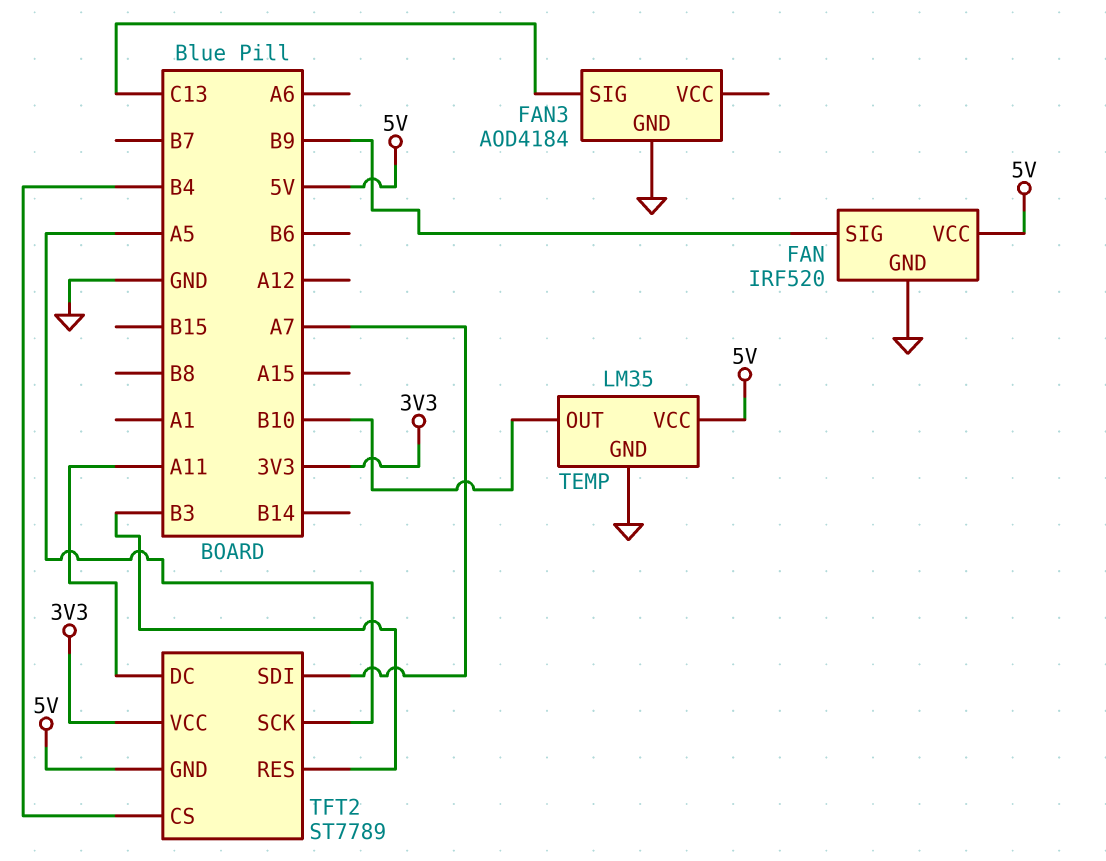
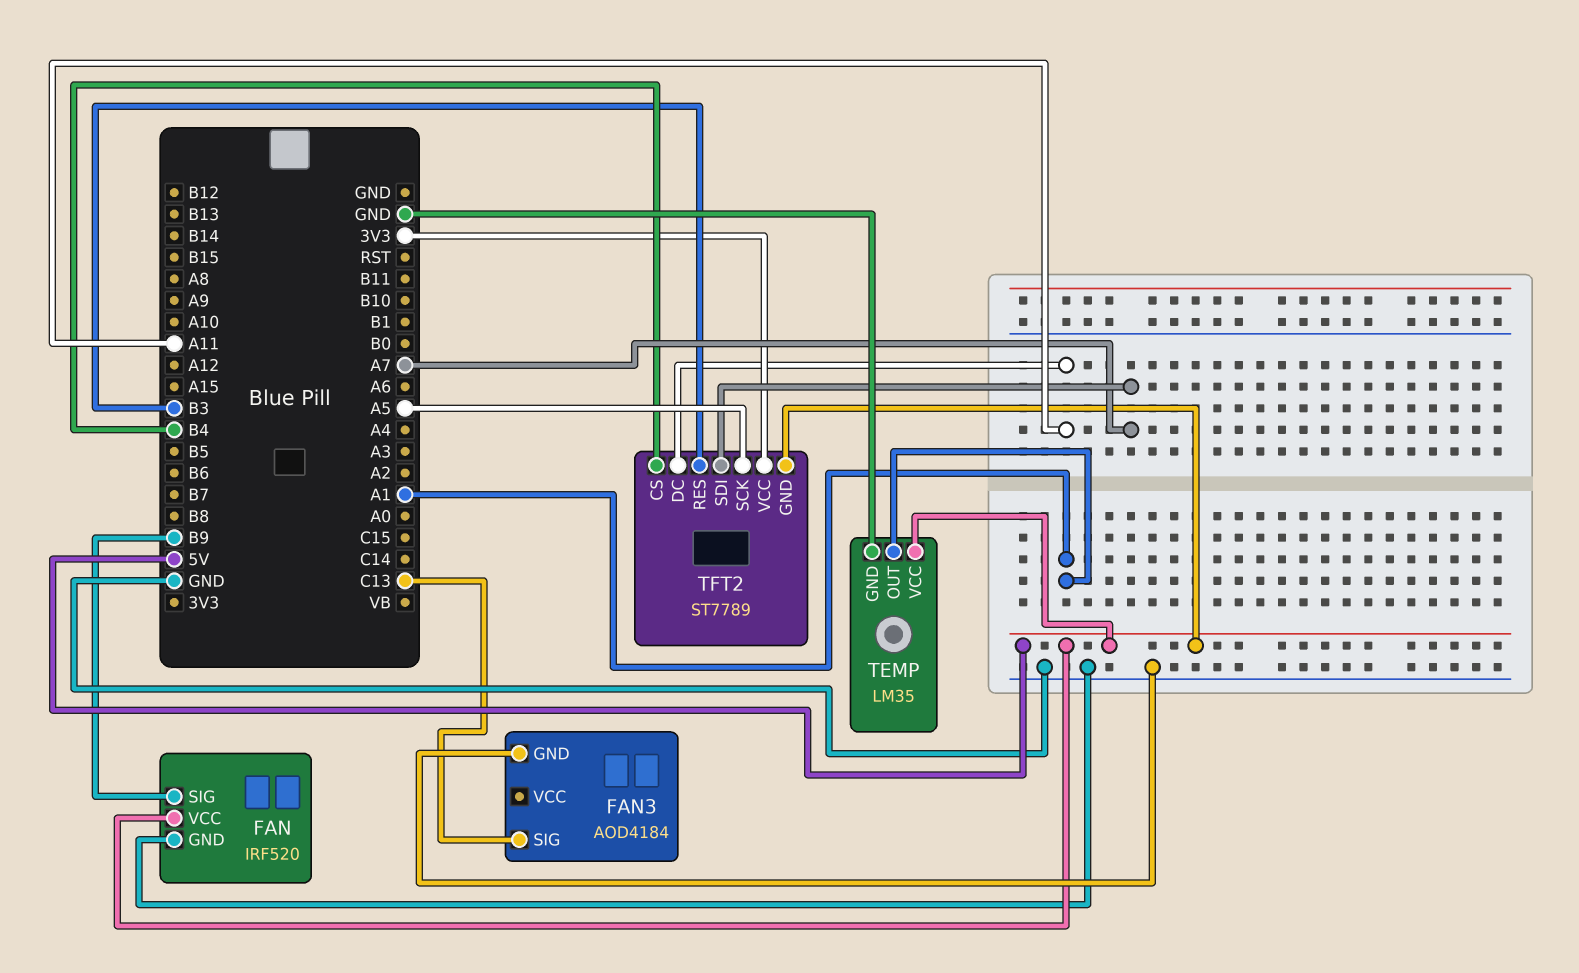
TEMP pin OUT: B10 -> A1

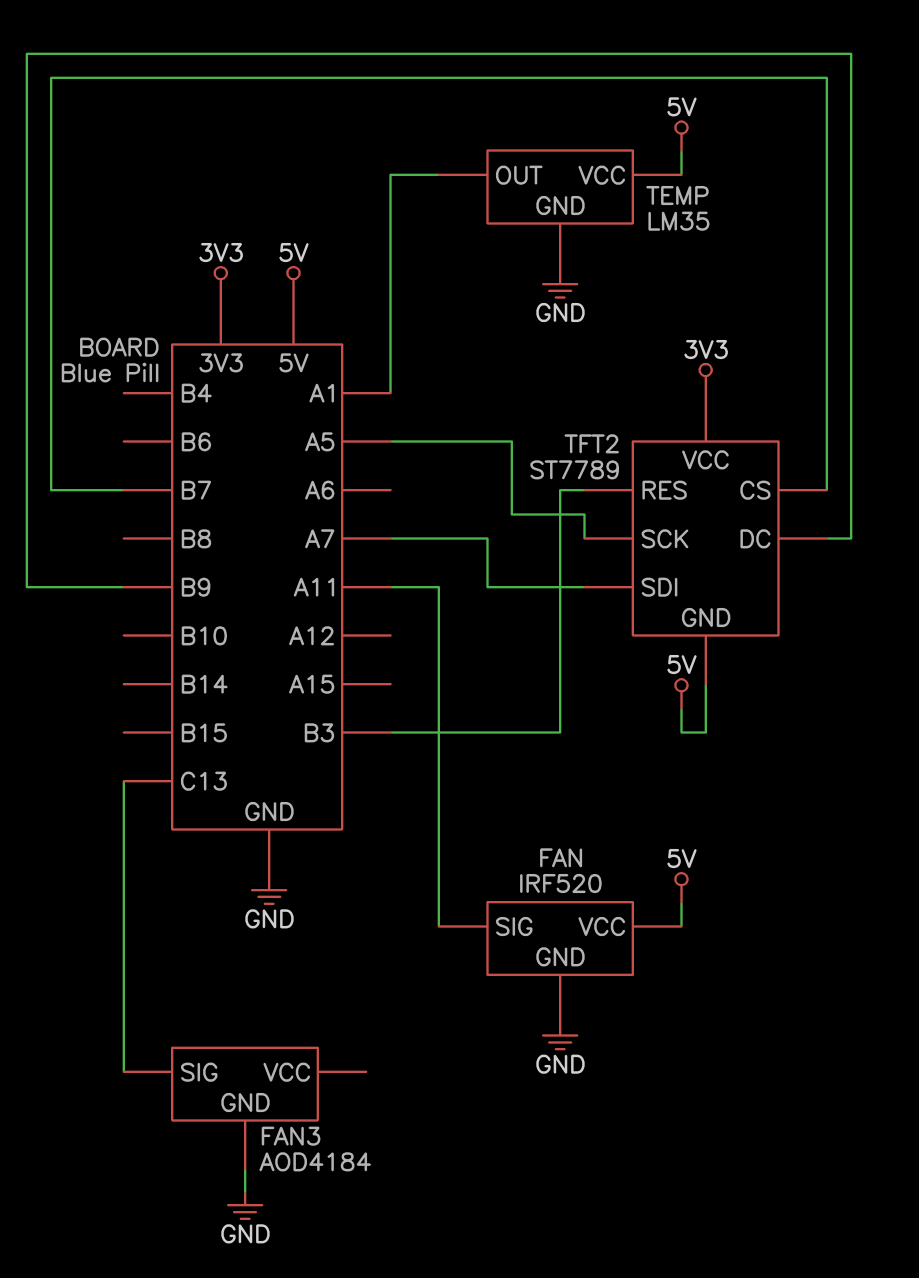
FAN pin SIG: B9 -> A11
TFT2 pin CS: B4 -> B7
TFT2 pin DC: A11 -> B9

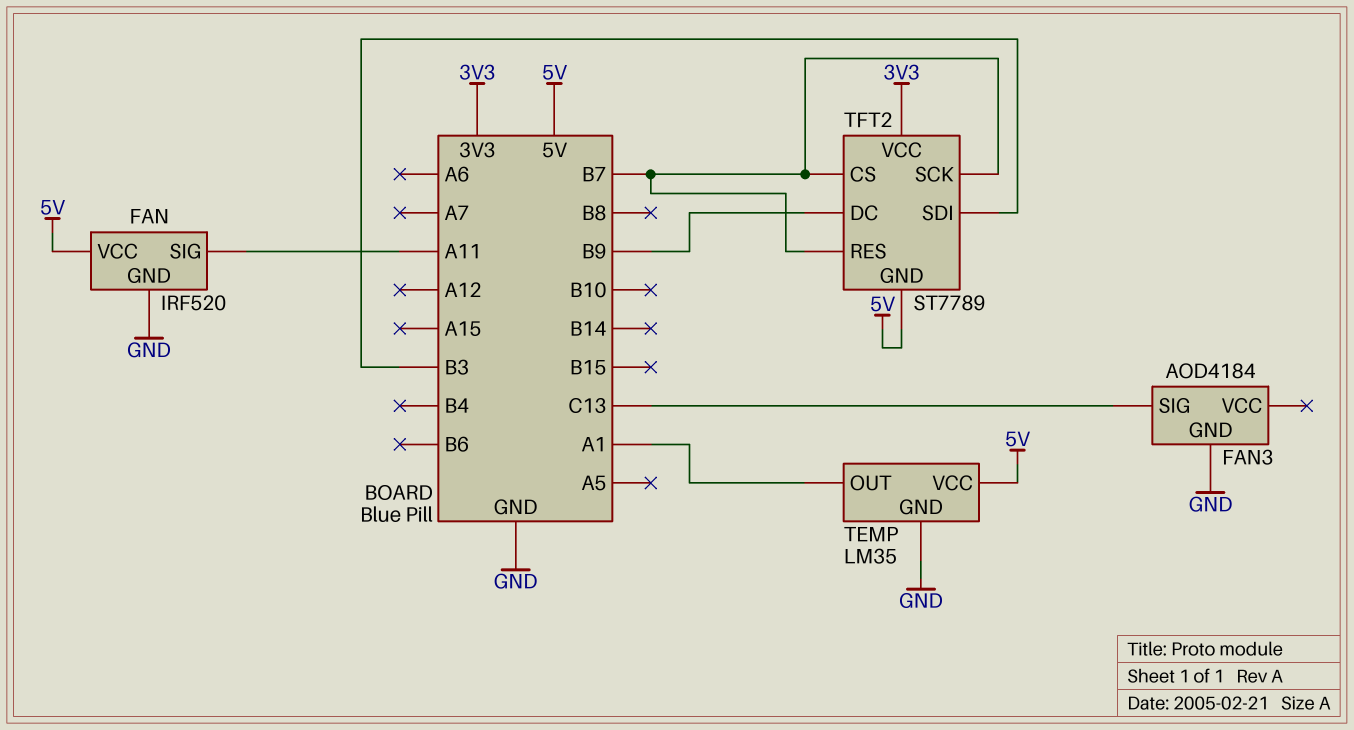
TFT2 pin RES: B3 -> B7
TFT2 pin SCK: A5 -> B7
TFT2 pin SDI: A7 -> B3

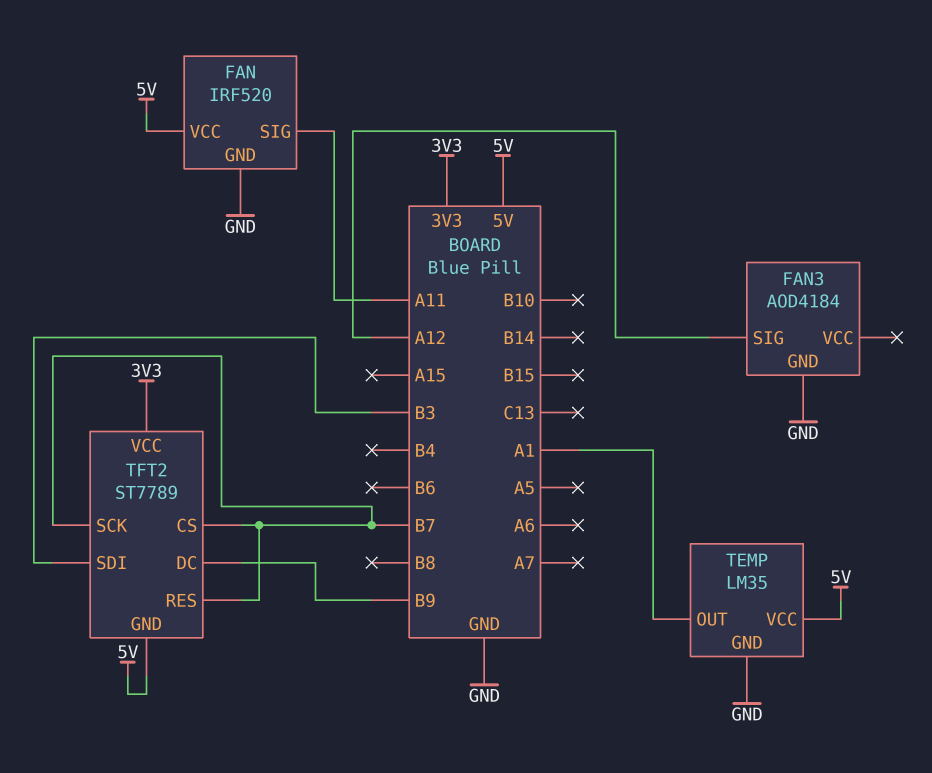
FAN3 pin SIG: C13 -> A12

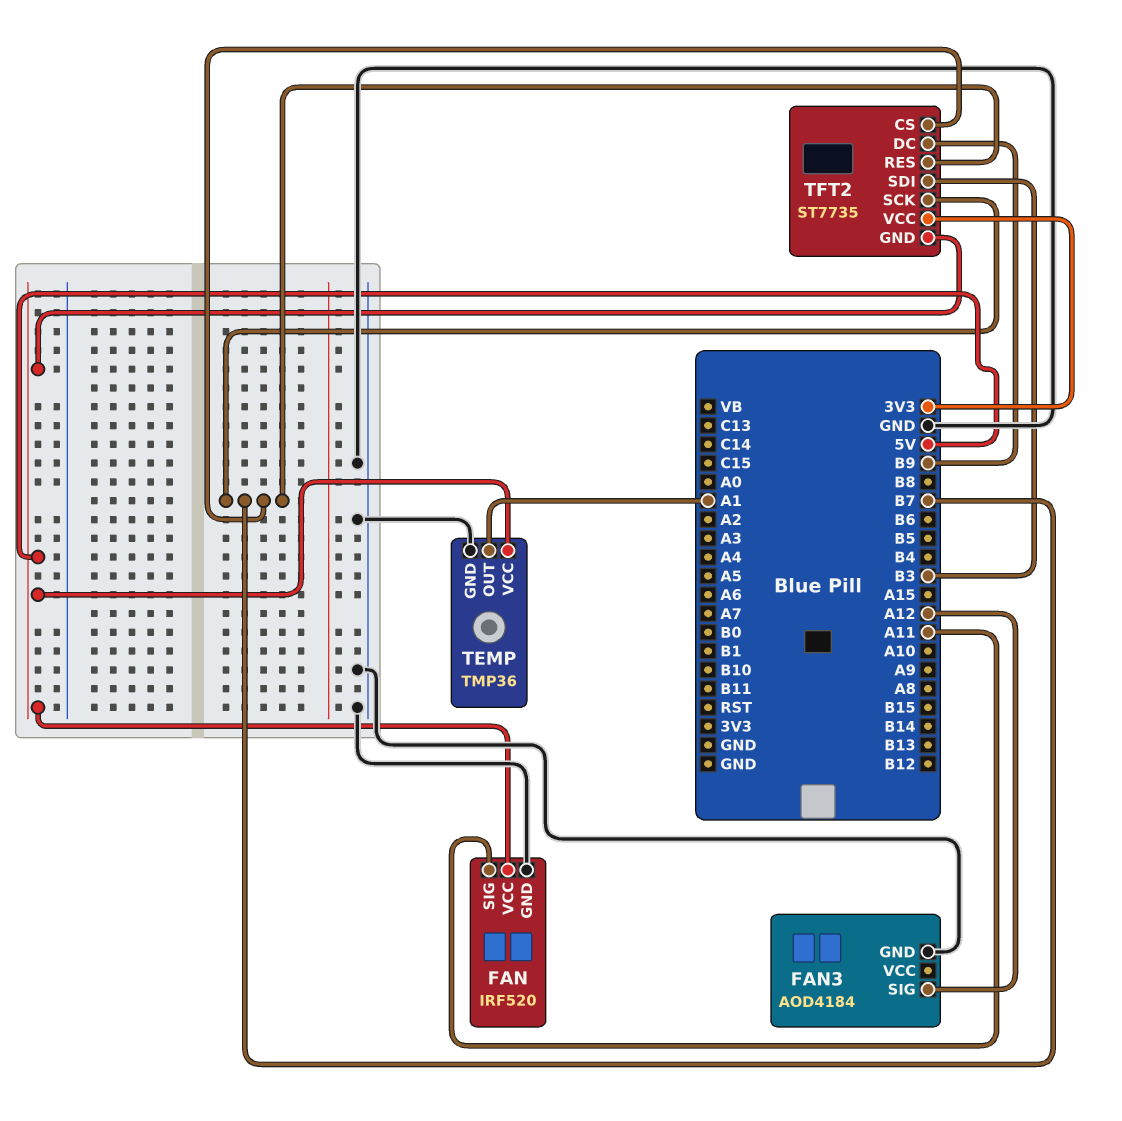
TEMP: LM35 -> TMP36
TFT2: ST7789 -> ST7735

